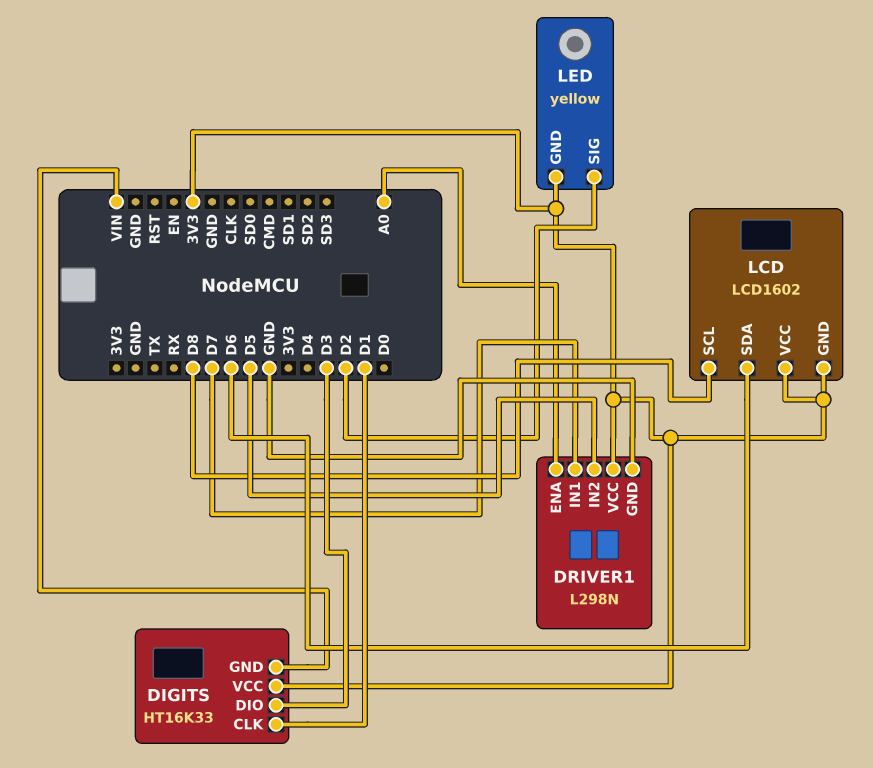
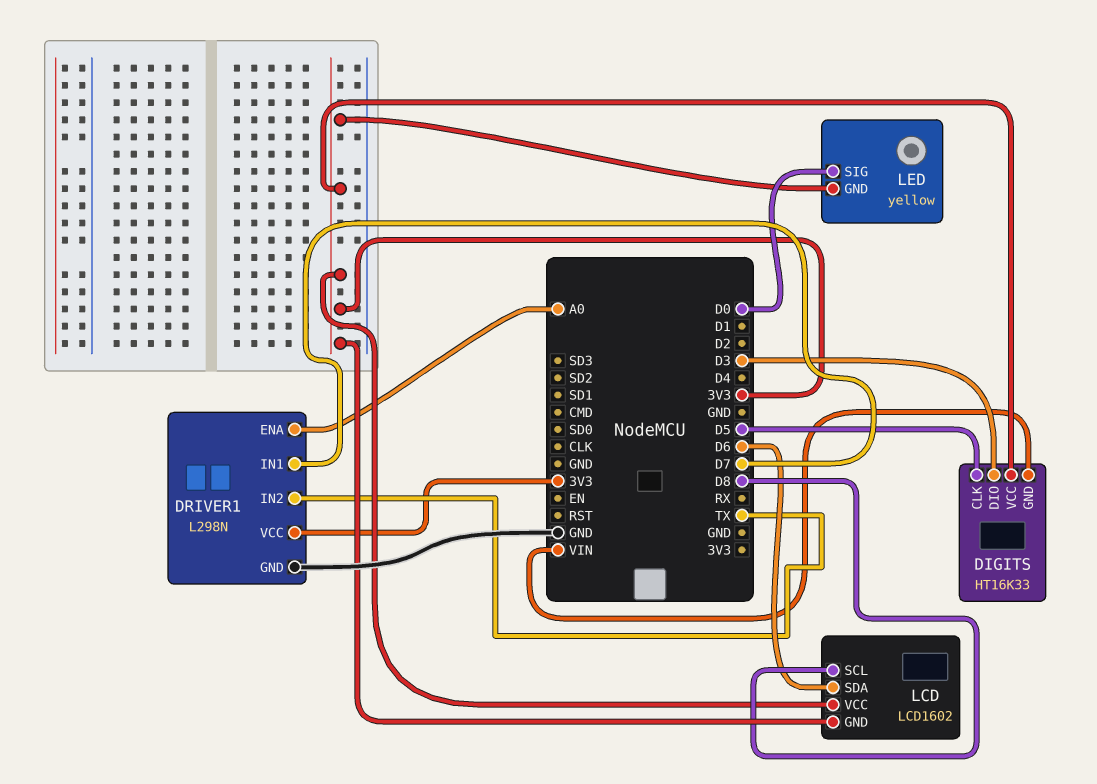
DIGITS pin CLK: D1 -> D5
DRIVER1 pin IN2: D5 -> TX
LED pin SIG: D2 -> D0

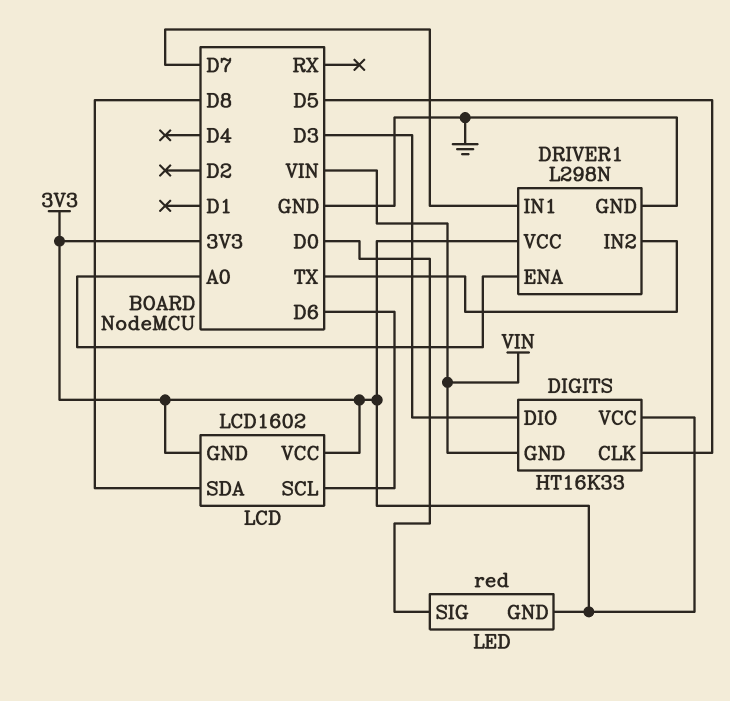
LCD pin SCL: D8 -> D6
LCD pin SDA: D6 -> D8
LED: yellow -> red

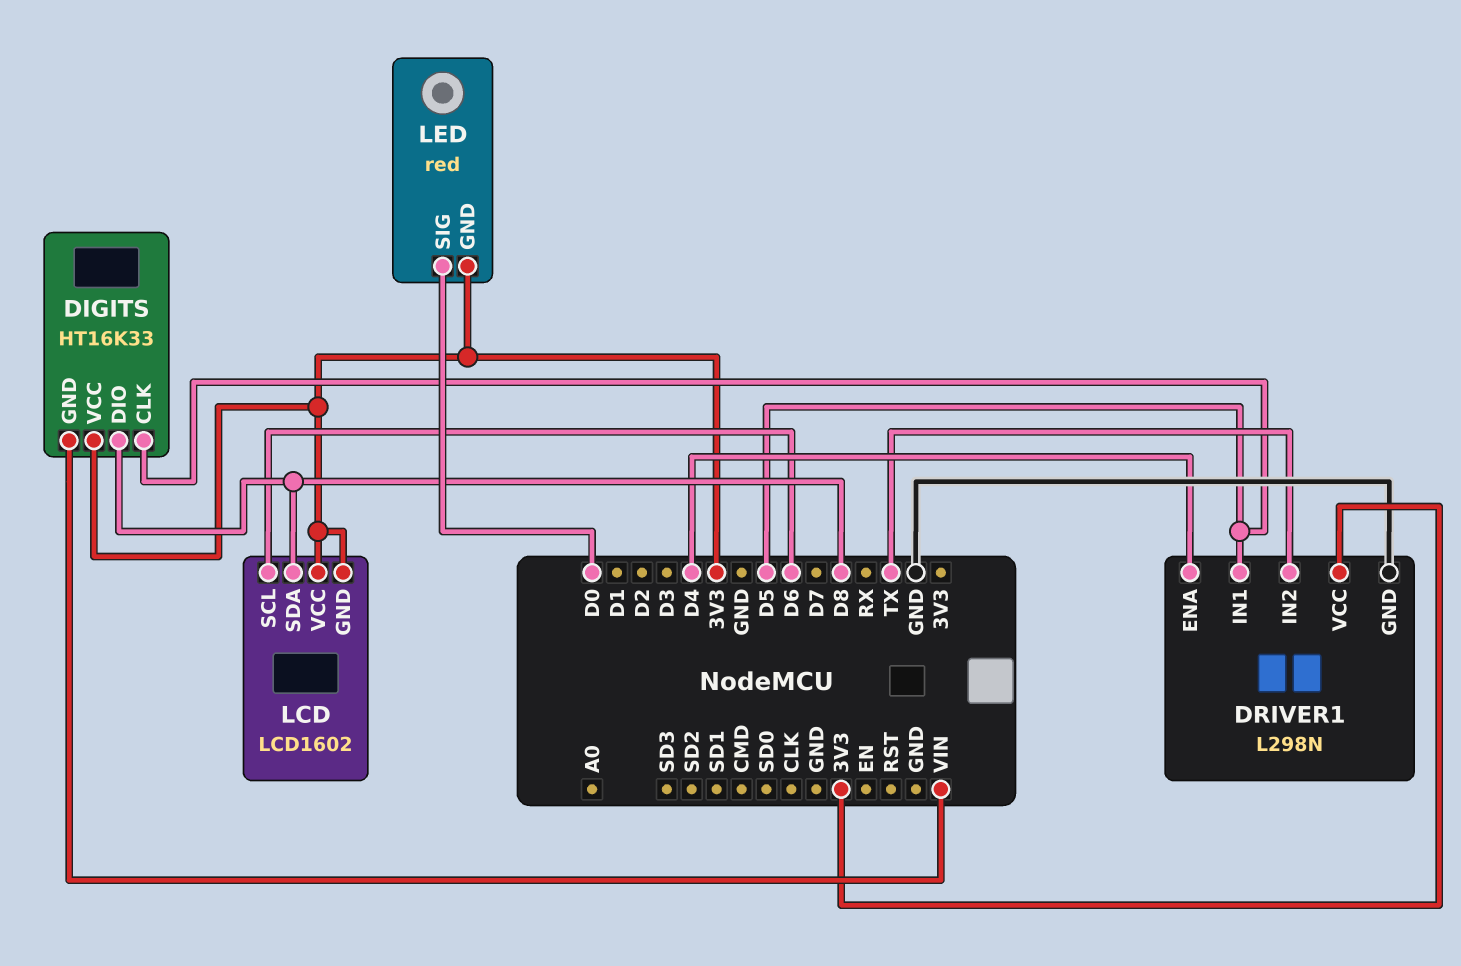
DIGITS pin DIO: D3 -> D8
DRIVER1 pin ENA: A0 -> D4
DRIVER1 pin IN1: D7 -> D5

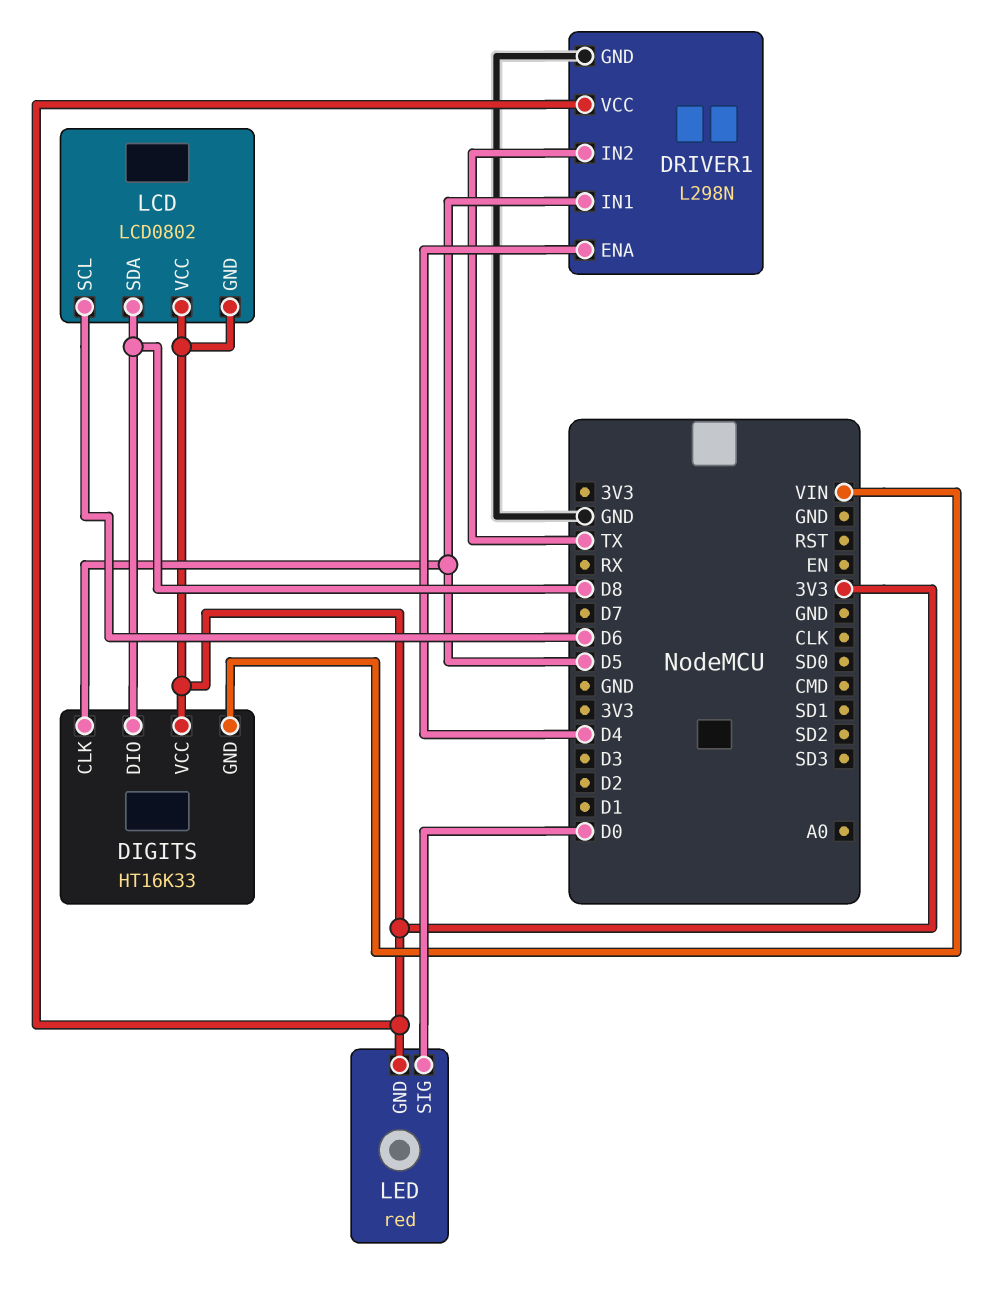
LCD: LCD1602 -> LCD0802

